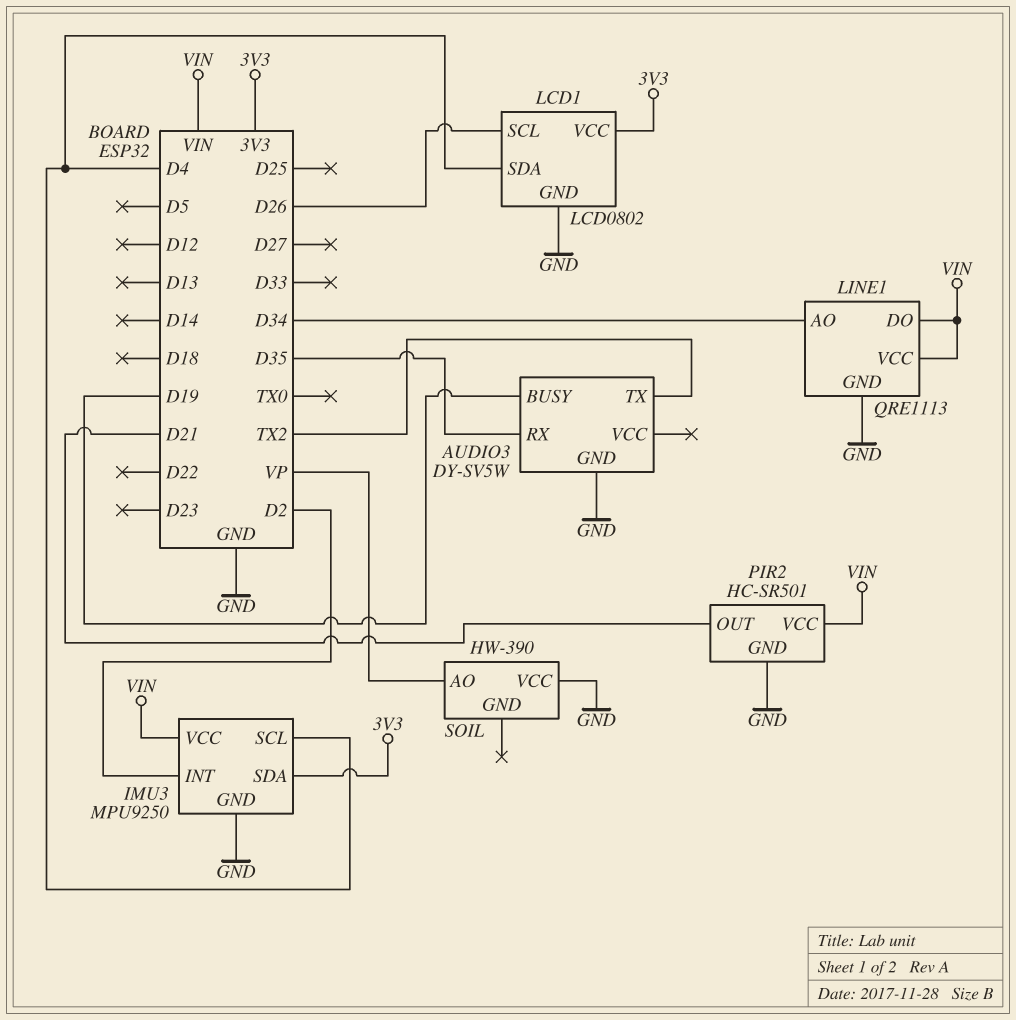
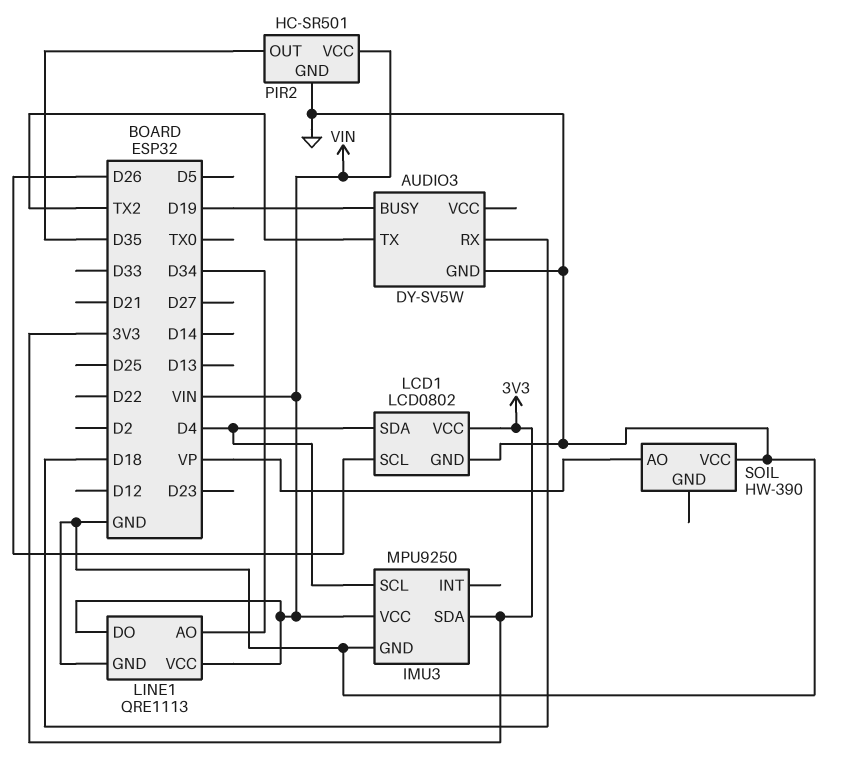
AUDIO3 pin RX: D35 -> D18
IMU3 pin INT: D2 -> none
PIR2 pin OUT: D21 -> D35

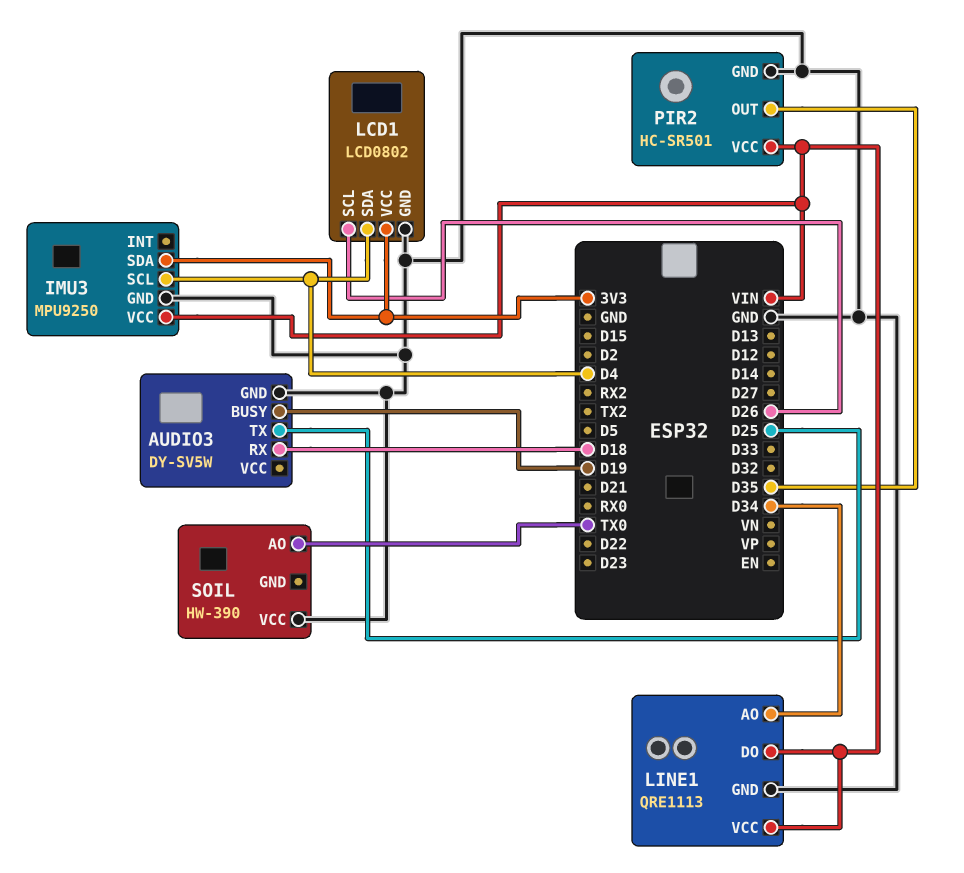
AUDIO3 pin TX: TX2 -> D25
SOIL pin AO: VP -> TX0

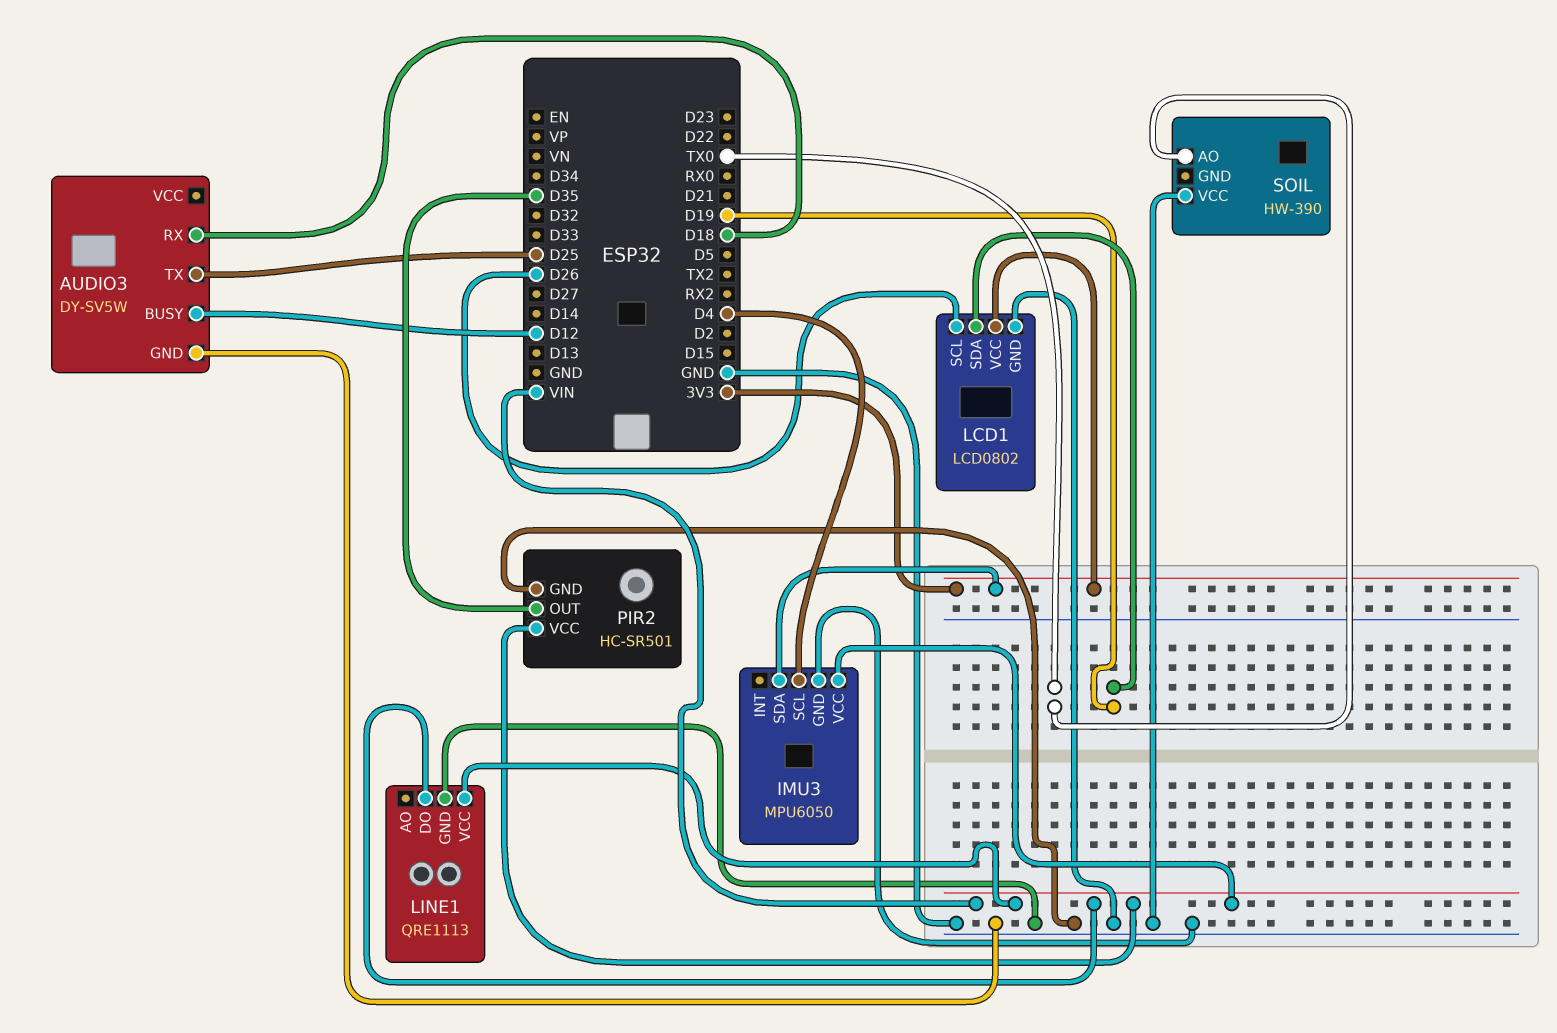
AUDIO3 pin BUSY: D19 -> D12
IMU3: MPU9250 -> MPU6050
LCD1 pin SDA: D4 -> D19
LINE1 pin AO: D34 -> none

